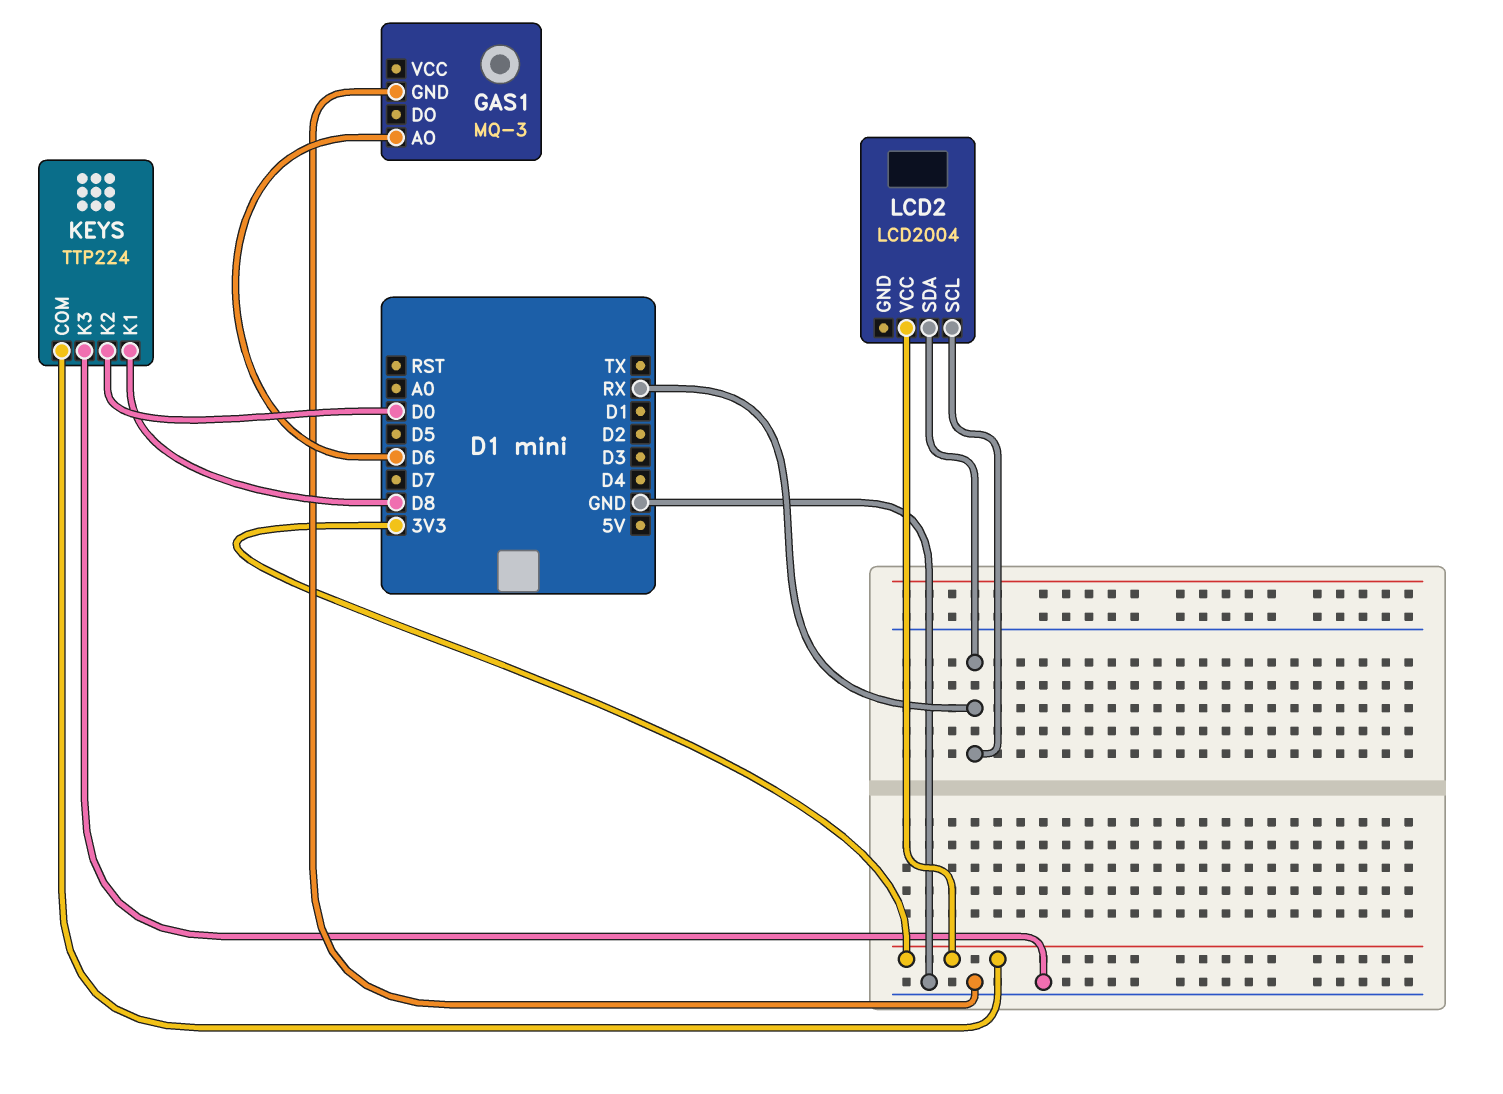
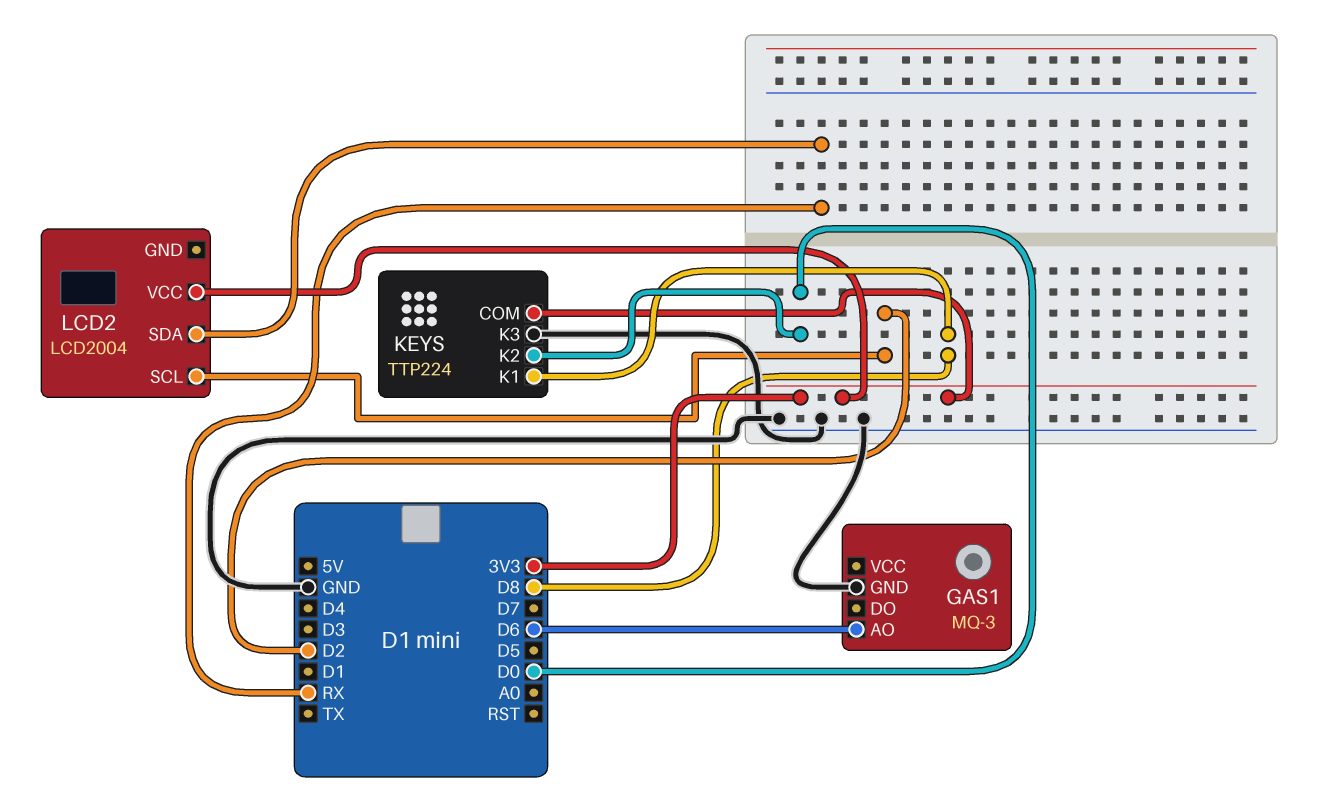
LCD2 pin SCL: RX -> D2

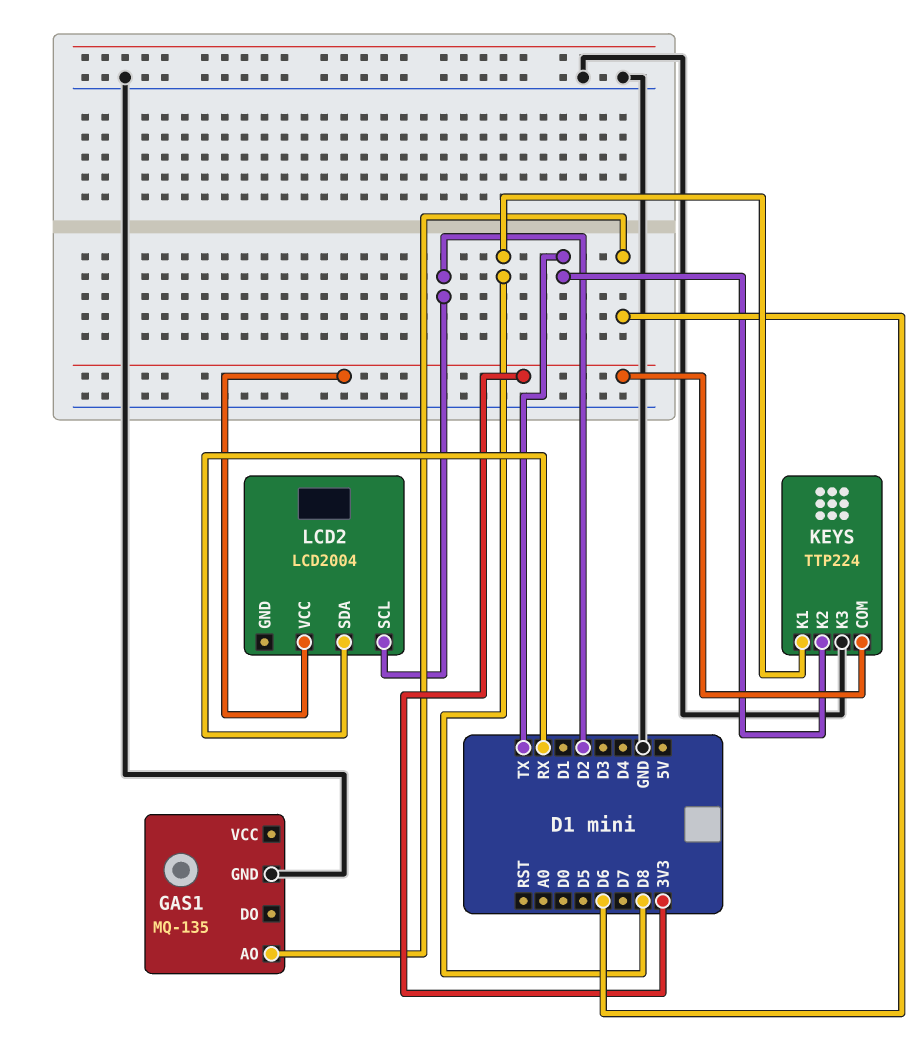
GAS1: MQ-3 -> MQ-135
KEYS pin K2: D0 -> TX

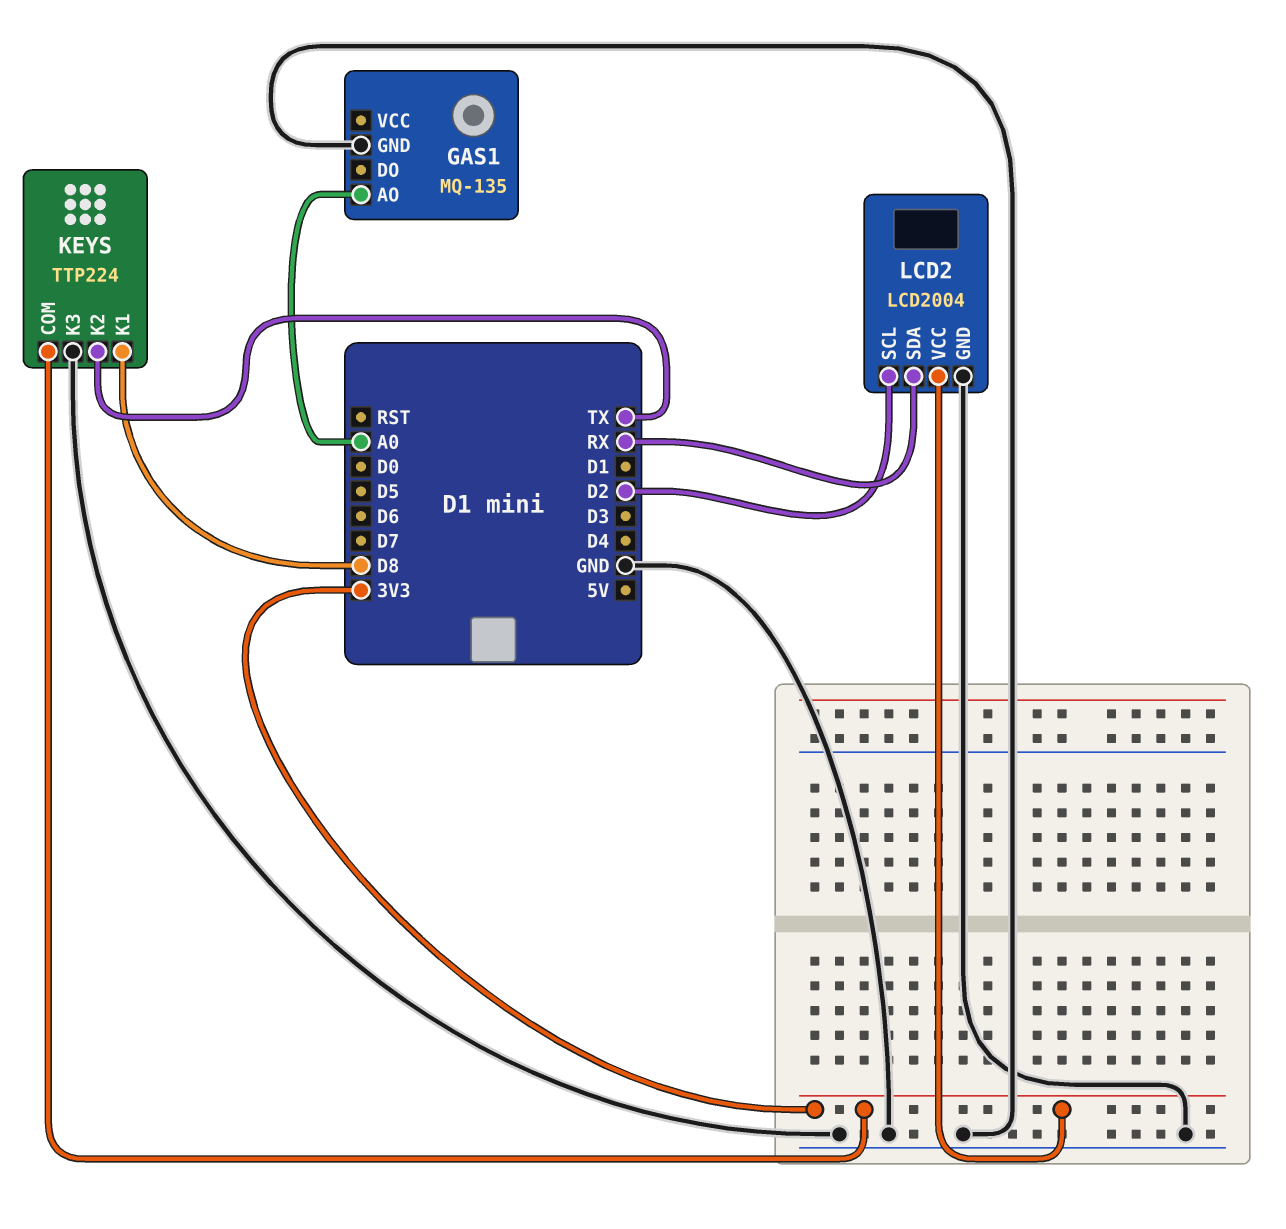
GAS1 pin AO: D6 -> A0
LCD2 pin GND: none -> GND

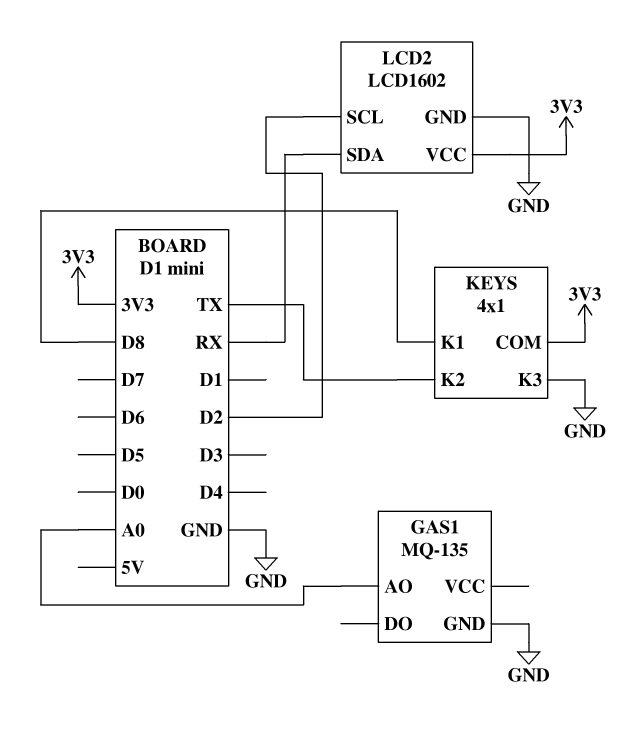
KEYS: TTP224 -> 4x1
LCD2: LCD2004 -> LCD1602

